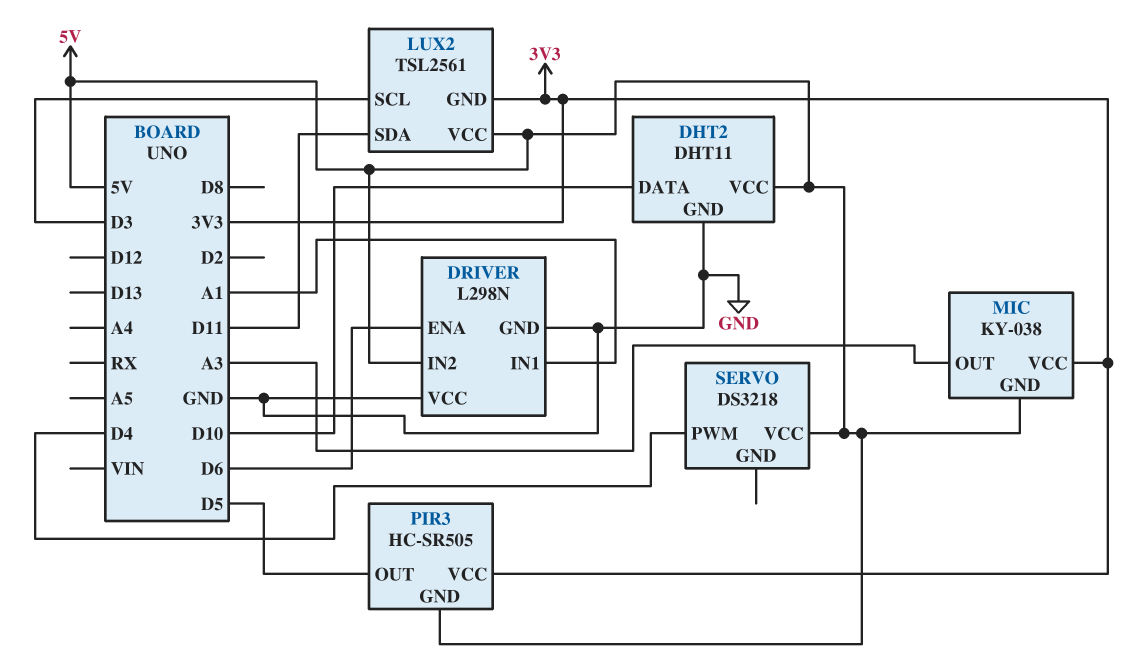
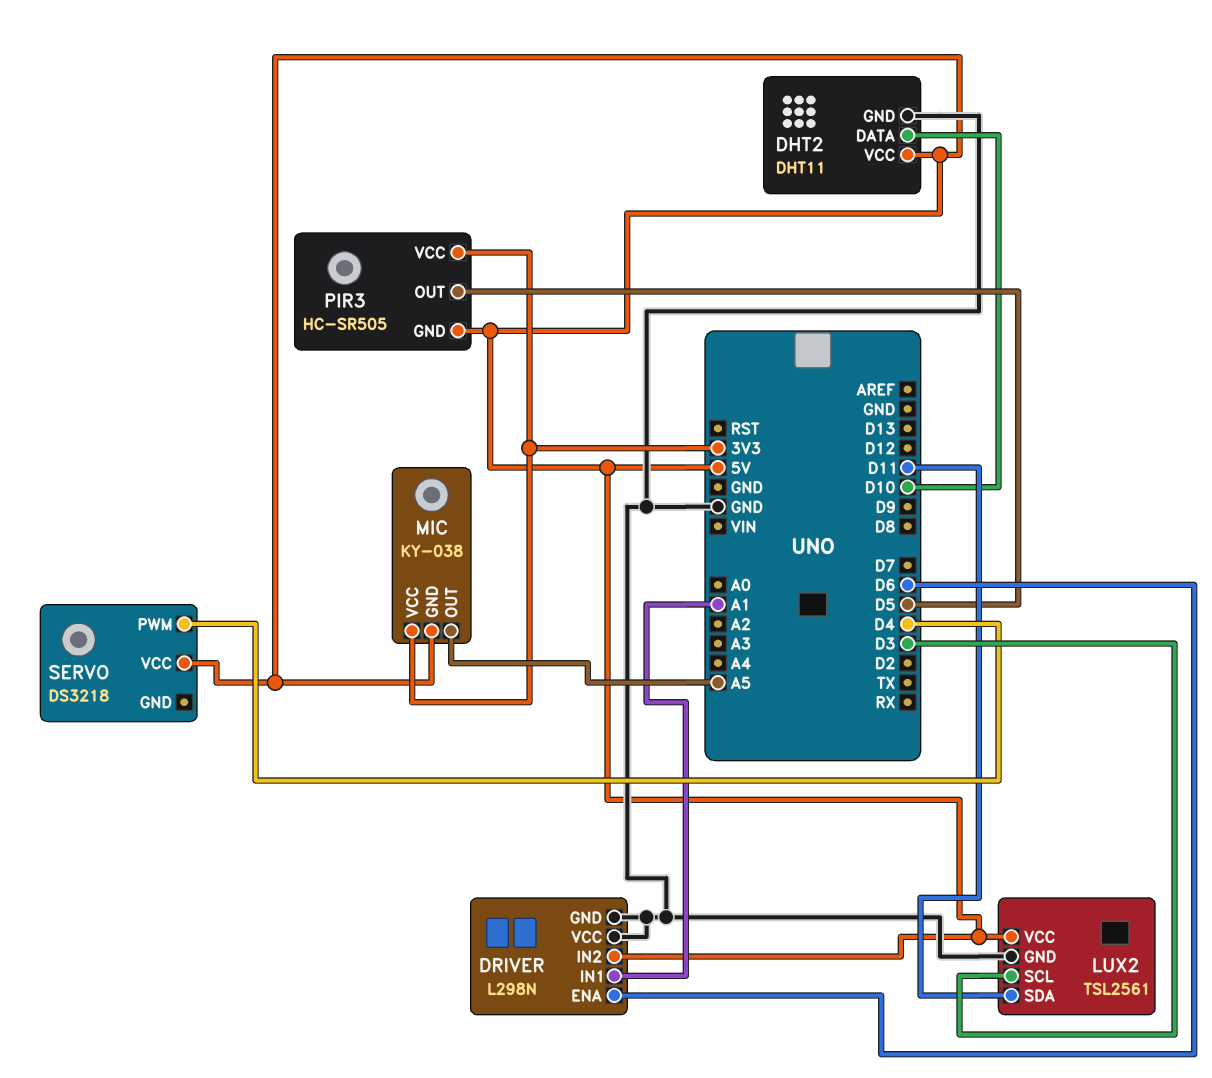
LUX2 pin GND: 3V3 -> GND
MIC pin OUT: A3 -> A5

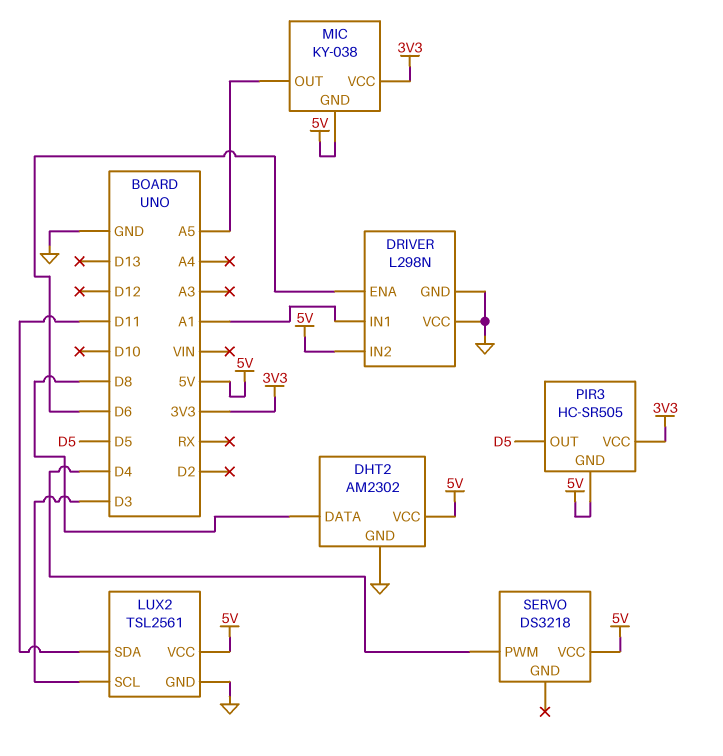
DHT2: DHT11 -> AM2302
DHT2 pin DATA: D10 -> D8

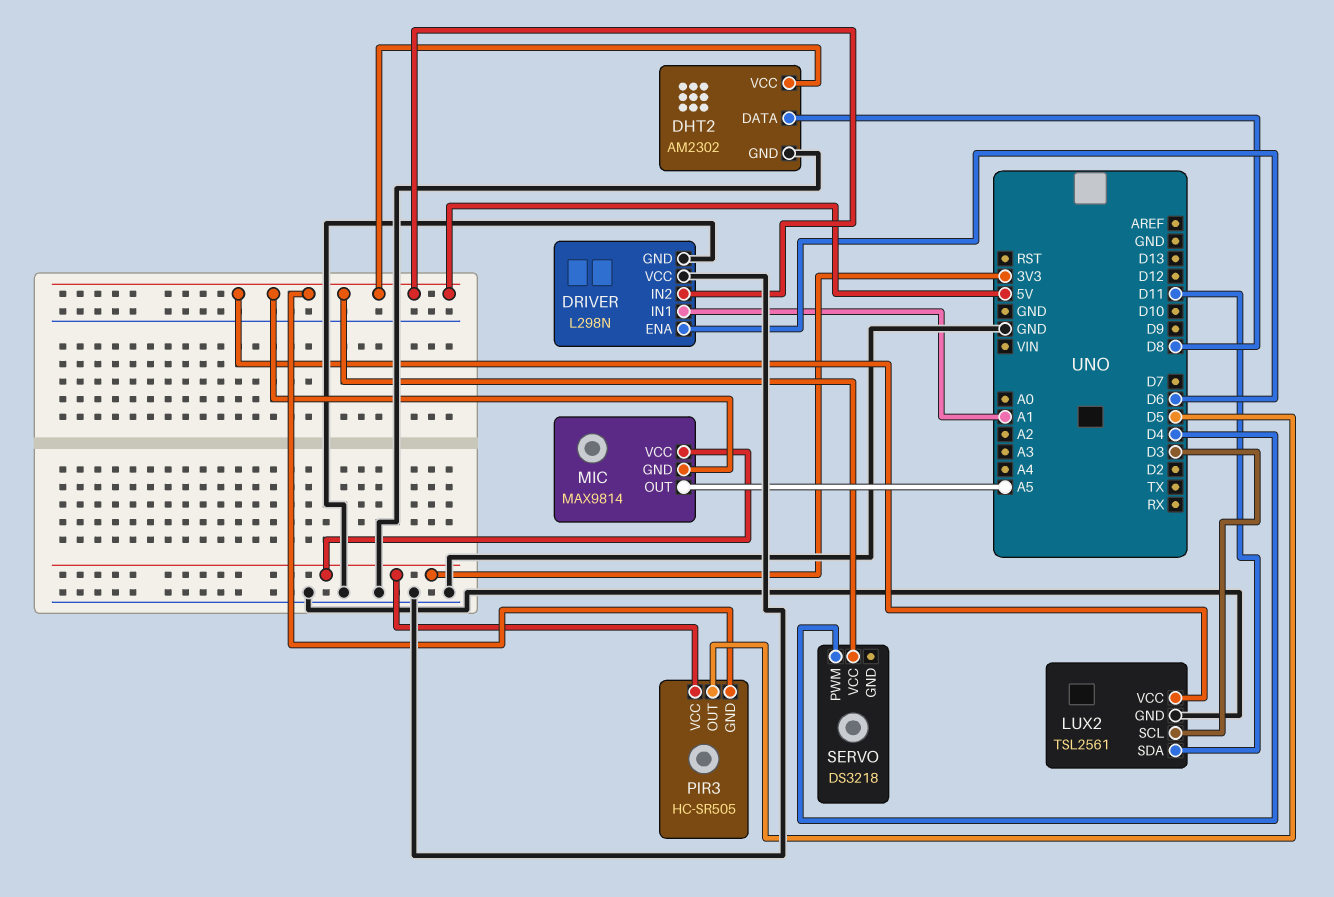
MIC: KY-038 -> MAX9814

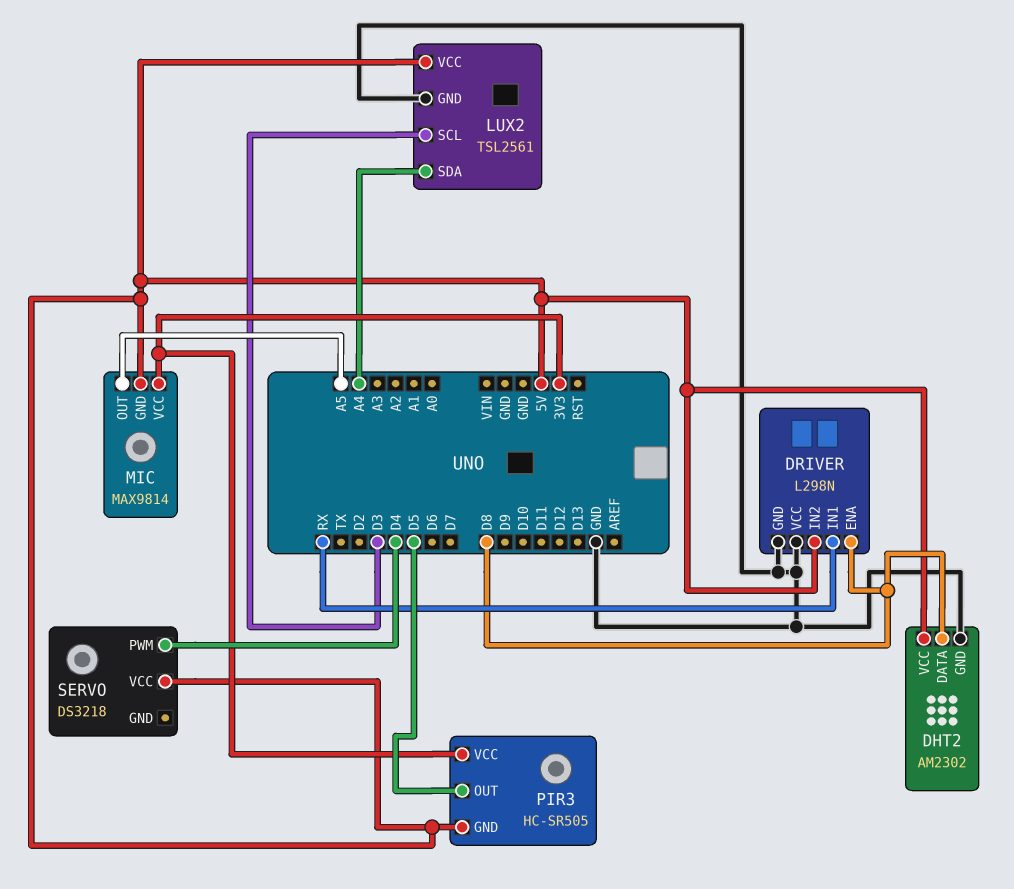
DRIVER pin ENA: D6 -> D8
DRIVER pin IN1: A1 -> RX
LUX2 pin SDA: D11 -> A4

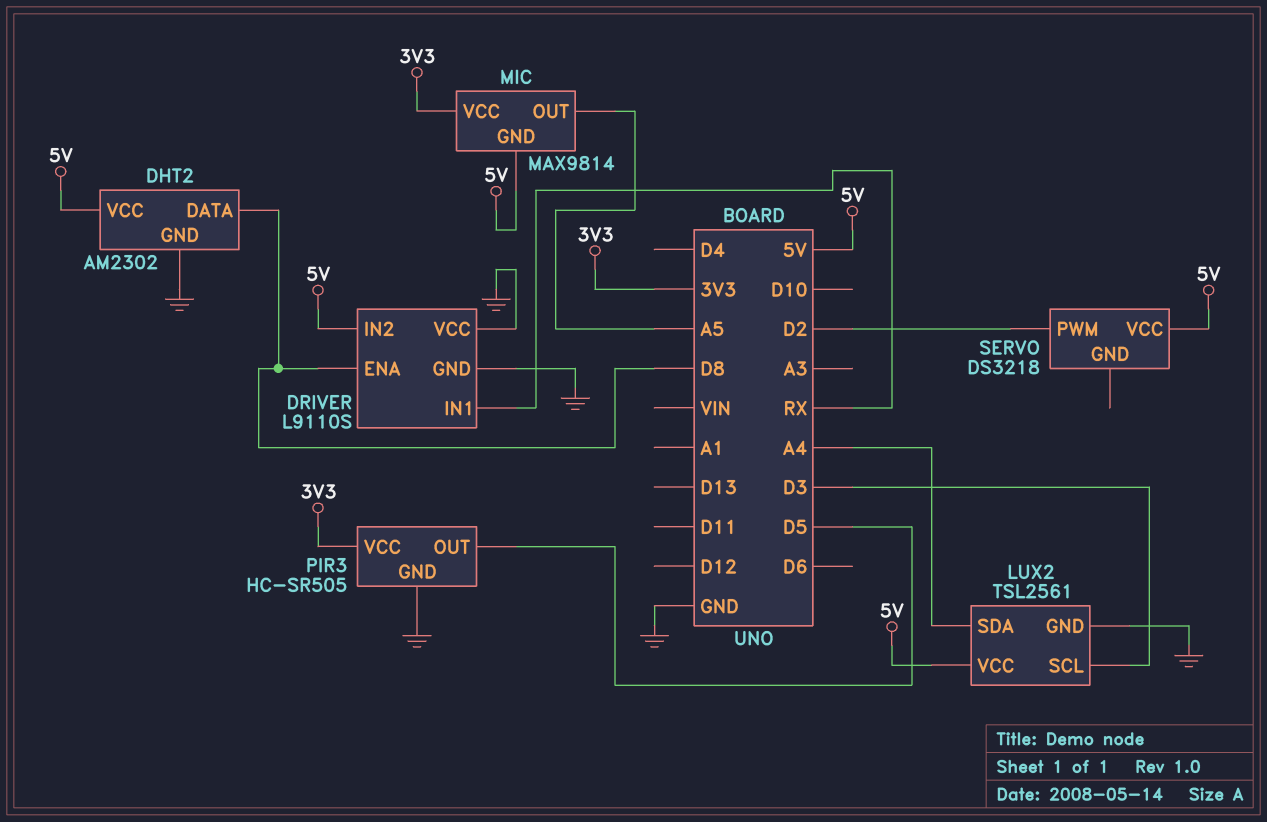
DRIVER: L298N -> L9110S
PIR3 pin GND: 5V -> GND
SERVO pin PWM: D4 -> D2

